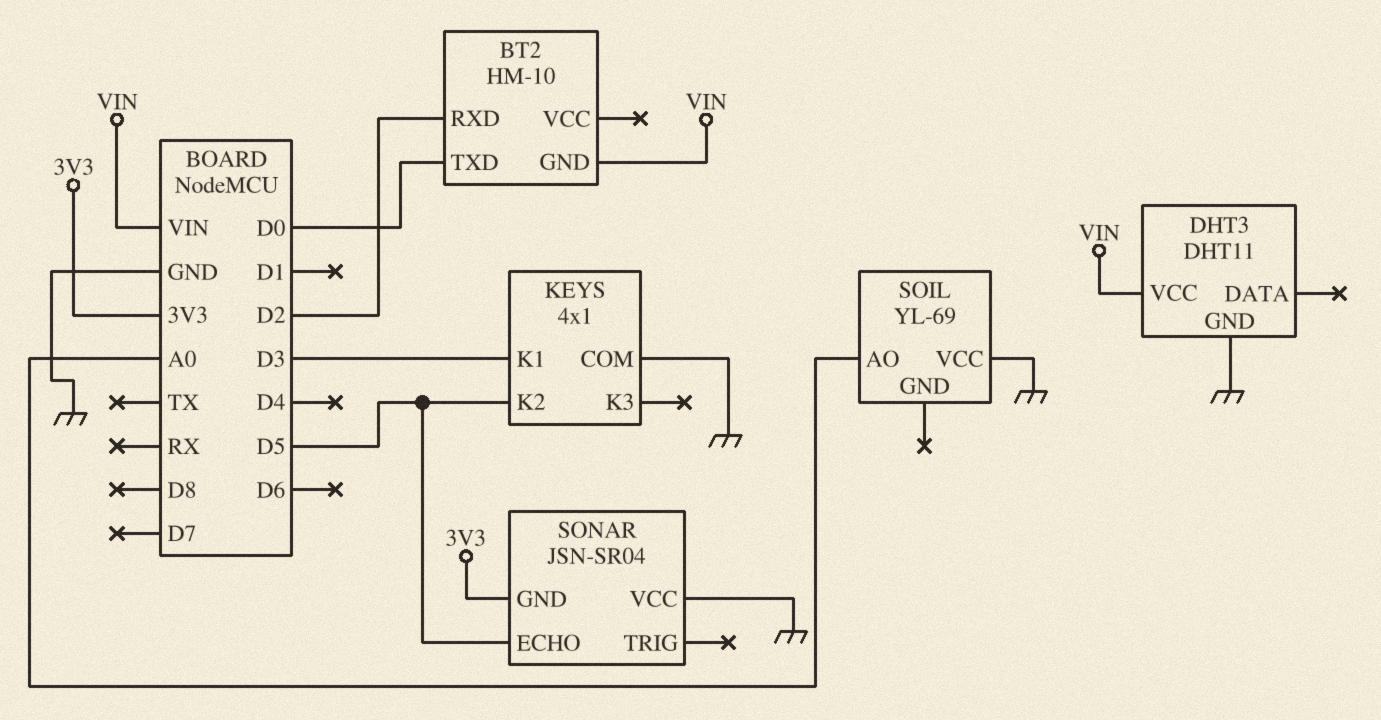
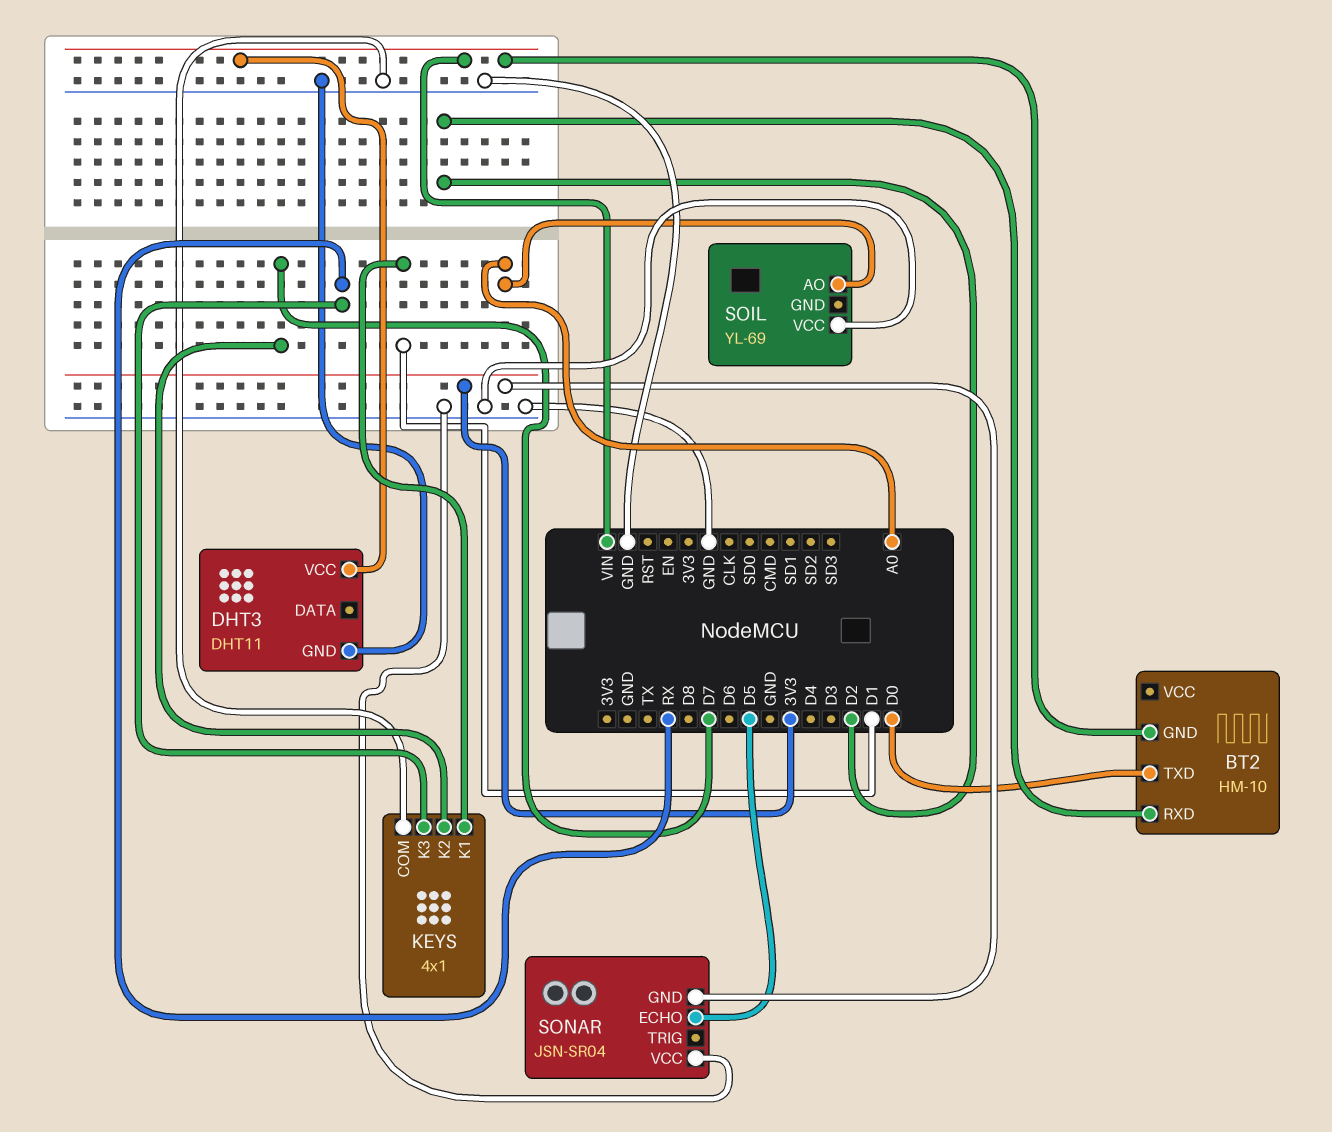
KEYS pin K1: D3 -> D1
KEYS pin K2: D5 -> D7
KEYS pin K3: none -> RX

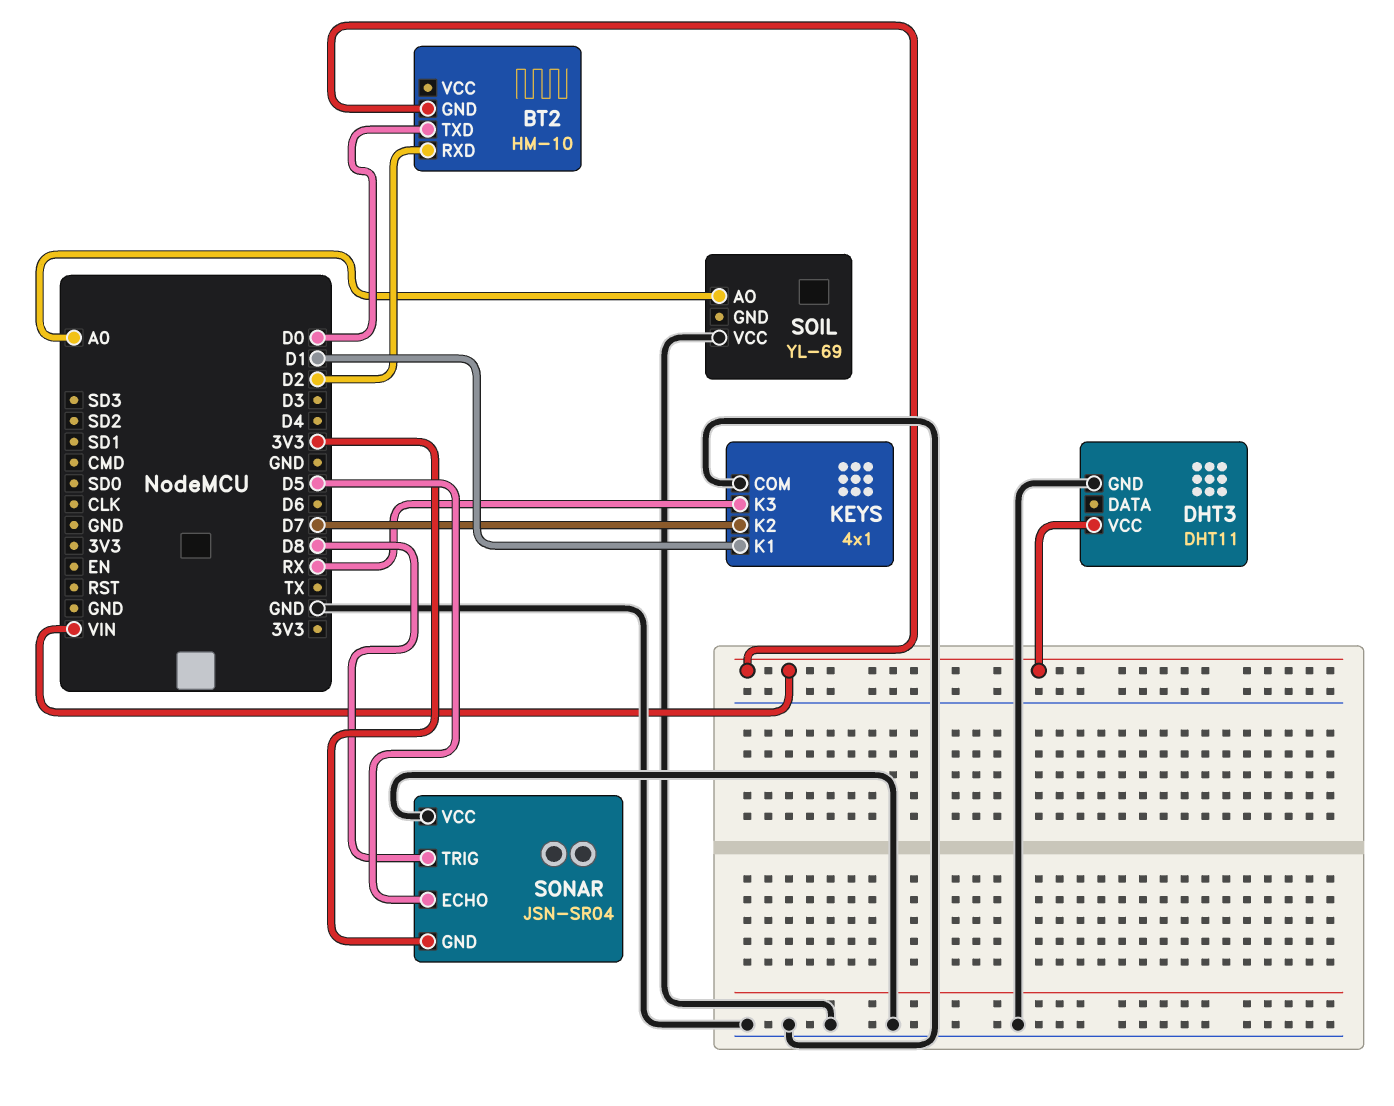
SONAR pin TRIG: none -> D8

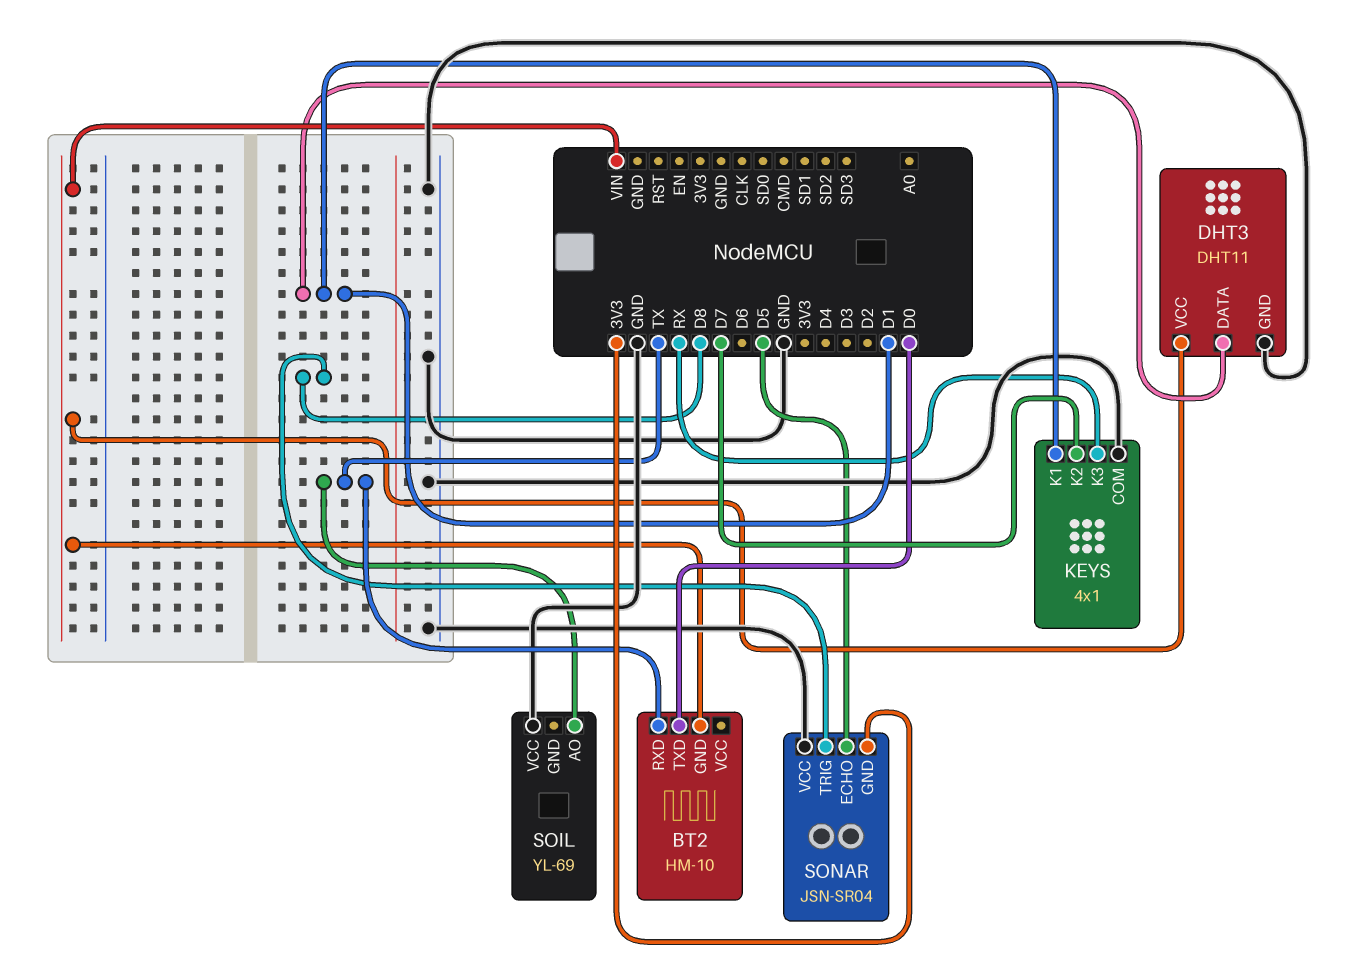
BT2 pin RXD: D2 -> TX
DHT3 pin DATA: none -> D1
SOIL pin AO: A0 -> TX

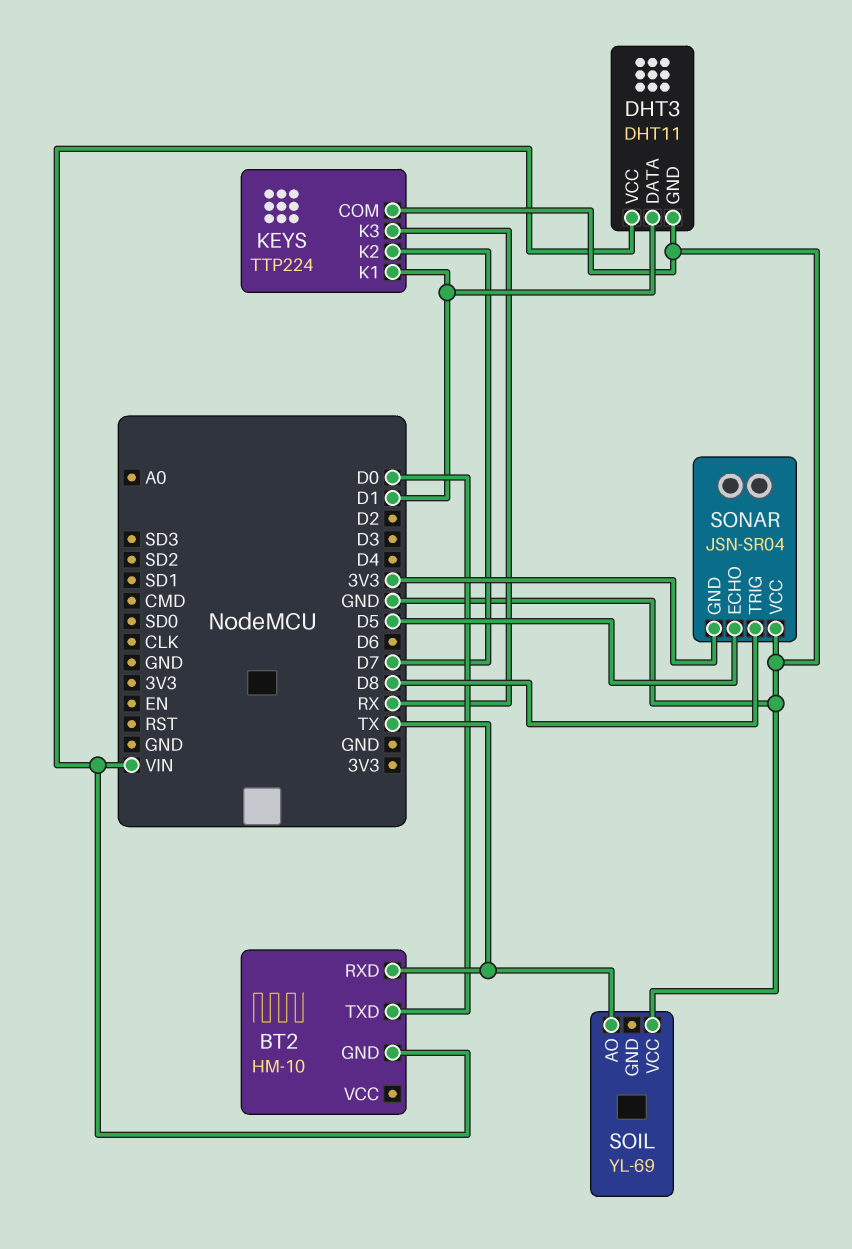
KEYS: 4x1 -> TTP224

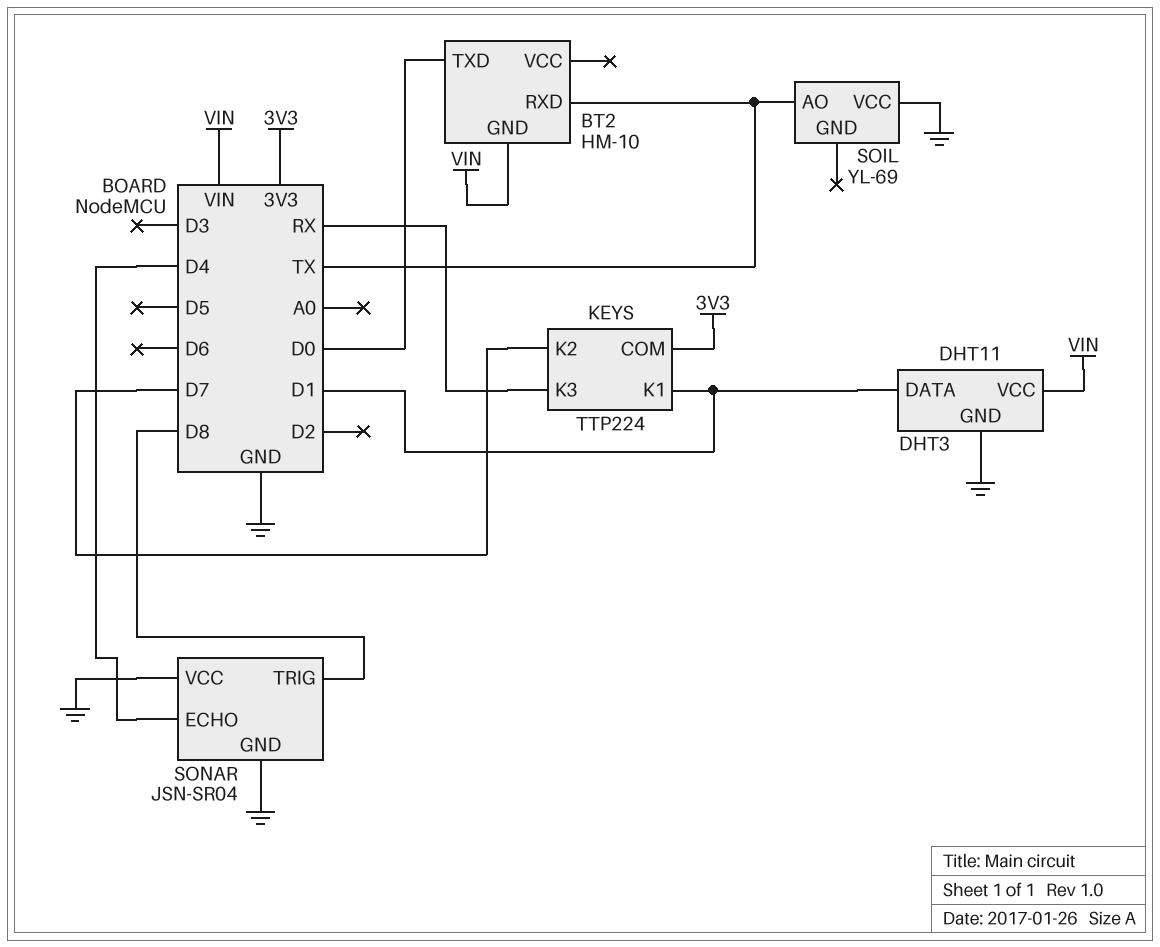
KEYS pin COM: GND -> 3V3
SONAR pin ECHO: D5 -> D4
SONAR pin GND: 3V3 -> GND

